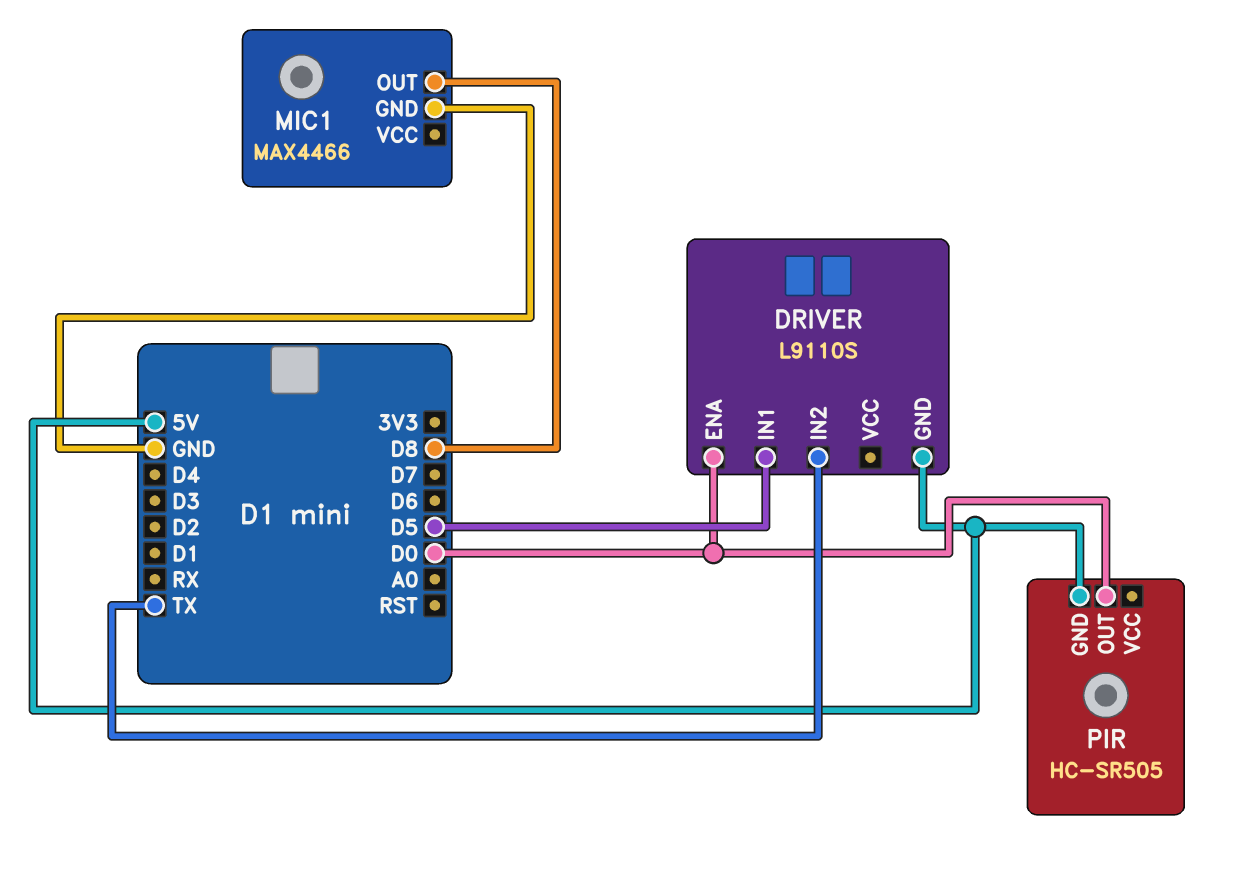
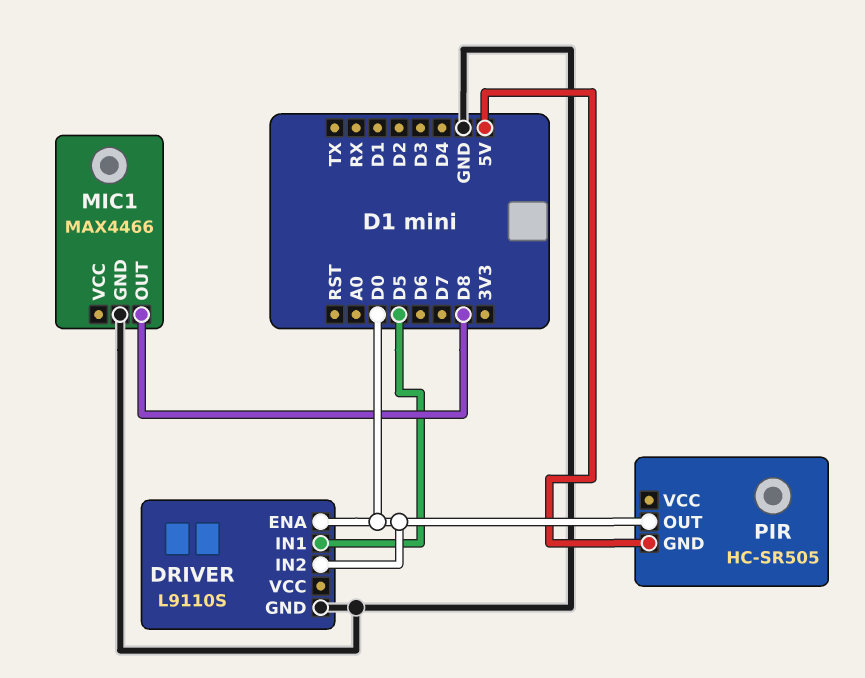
DRIVER pin GND: 5V -> GND
DRIVER pin IN2: TX -> D0

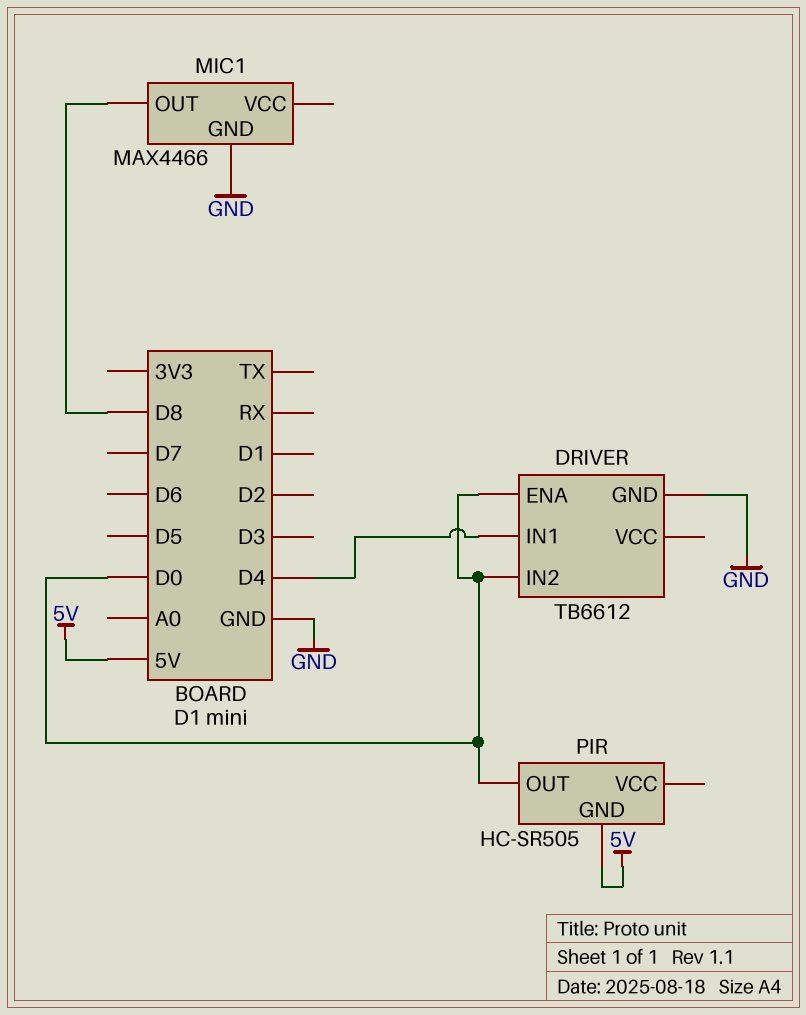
DRIVER: L9110S -> TB6612
DRIVER pin IN1: D5 -> D4

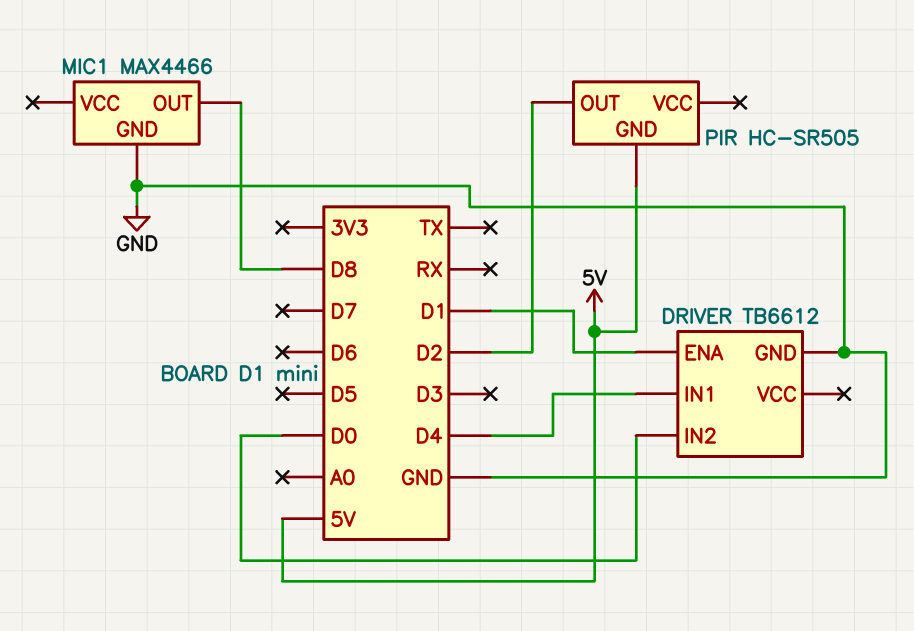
DRIVER pin ENA: D0 -> D1
PIR pin OUT: D0 -> D2

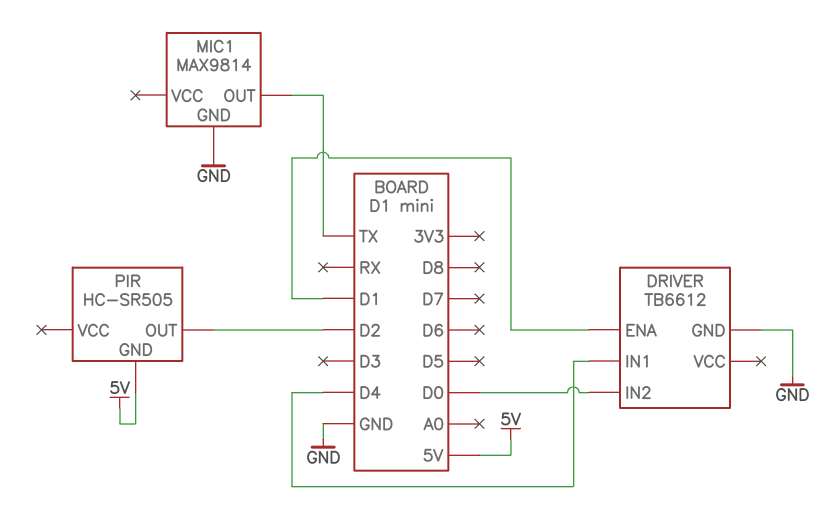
MIC1: MAX4466 -> MAX9814
MIC1 pin OUT: D8 -> TX

